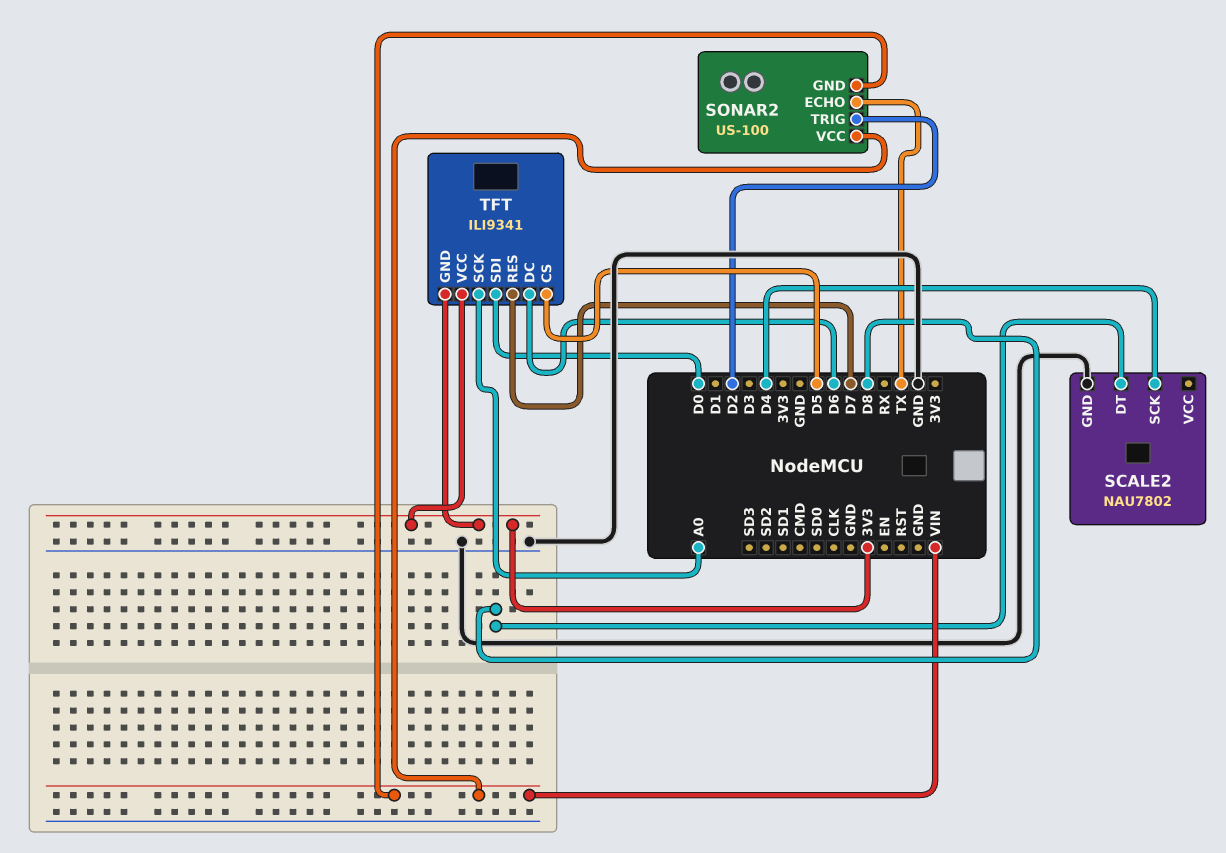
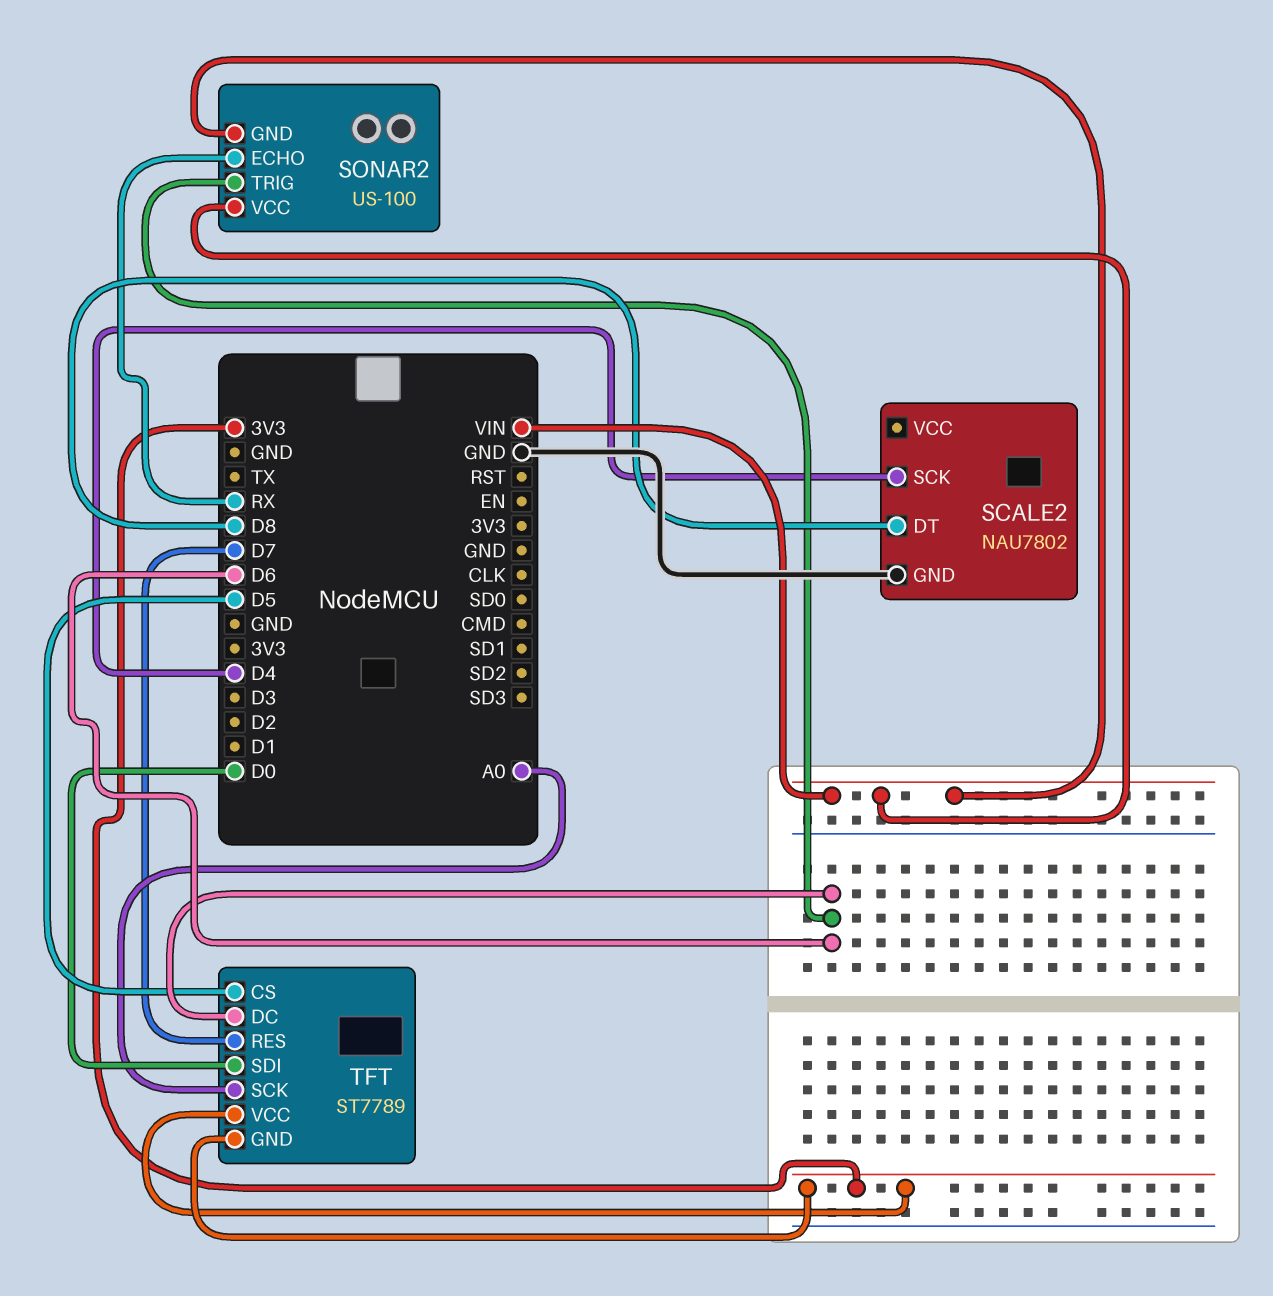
SONAR2 pin ECHO: TX -> RX
SONAR2 pin TRIG: D2 -> D6
TFT: ILI9341 -> ST7789

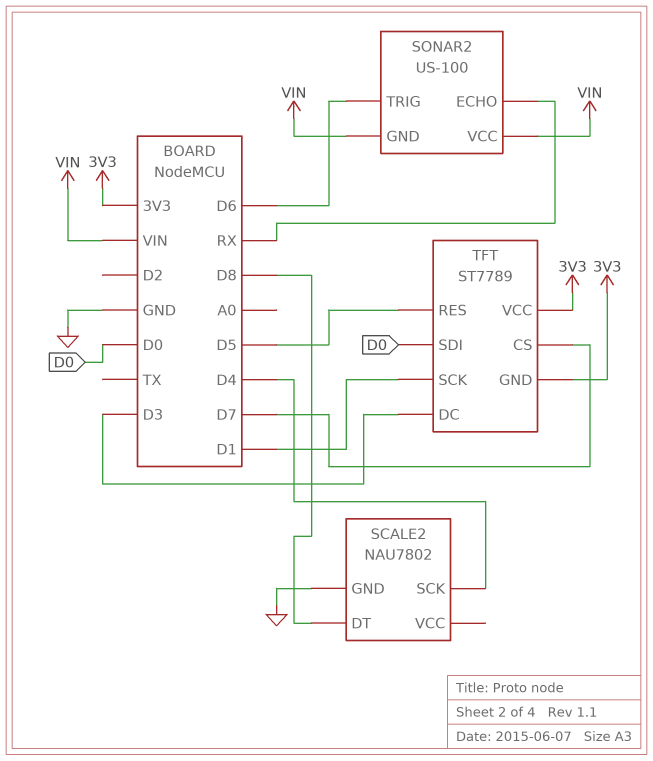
TFT pin CS: D5 -> D7
TFT pin DC: D6 -> D3
TFT pin RES: D7 -> D5
TFT pin SCK: A0 -> D1

